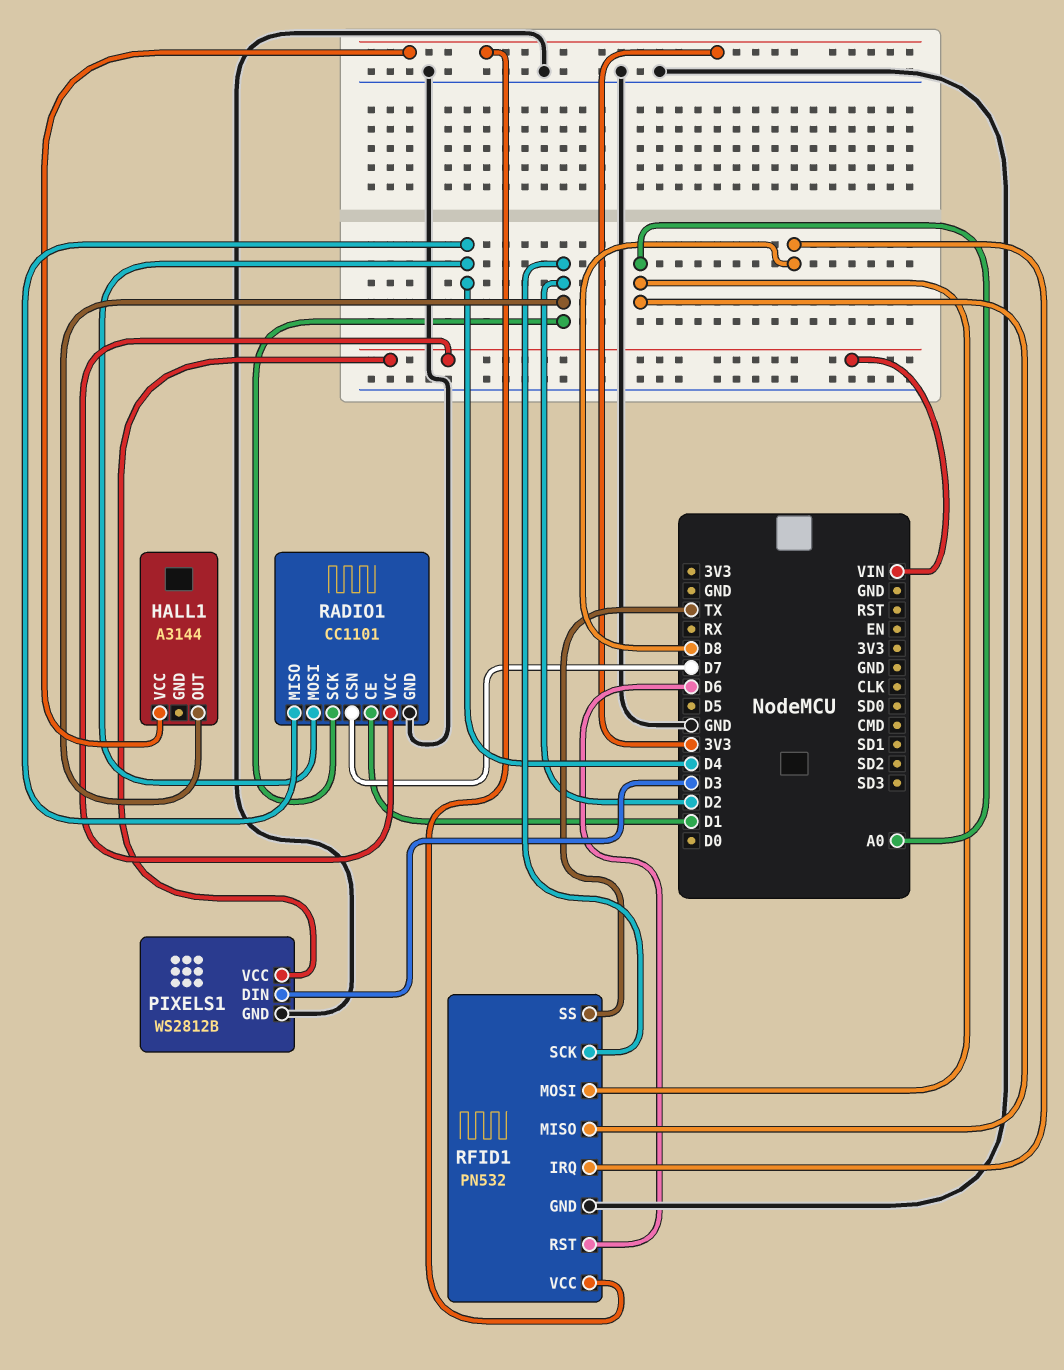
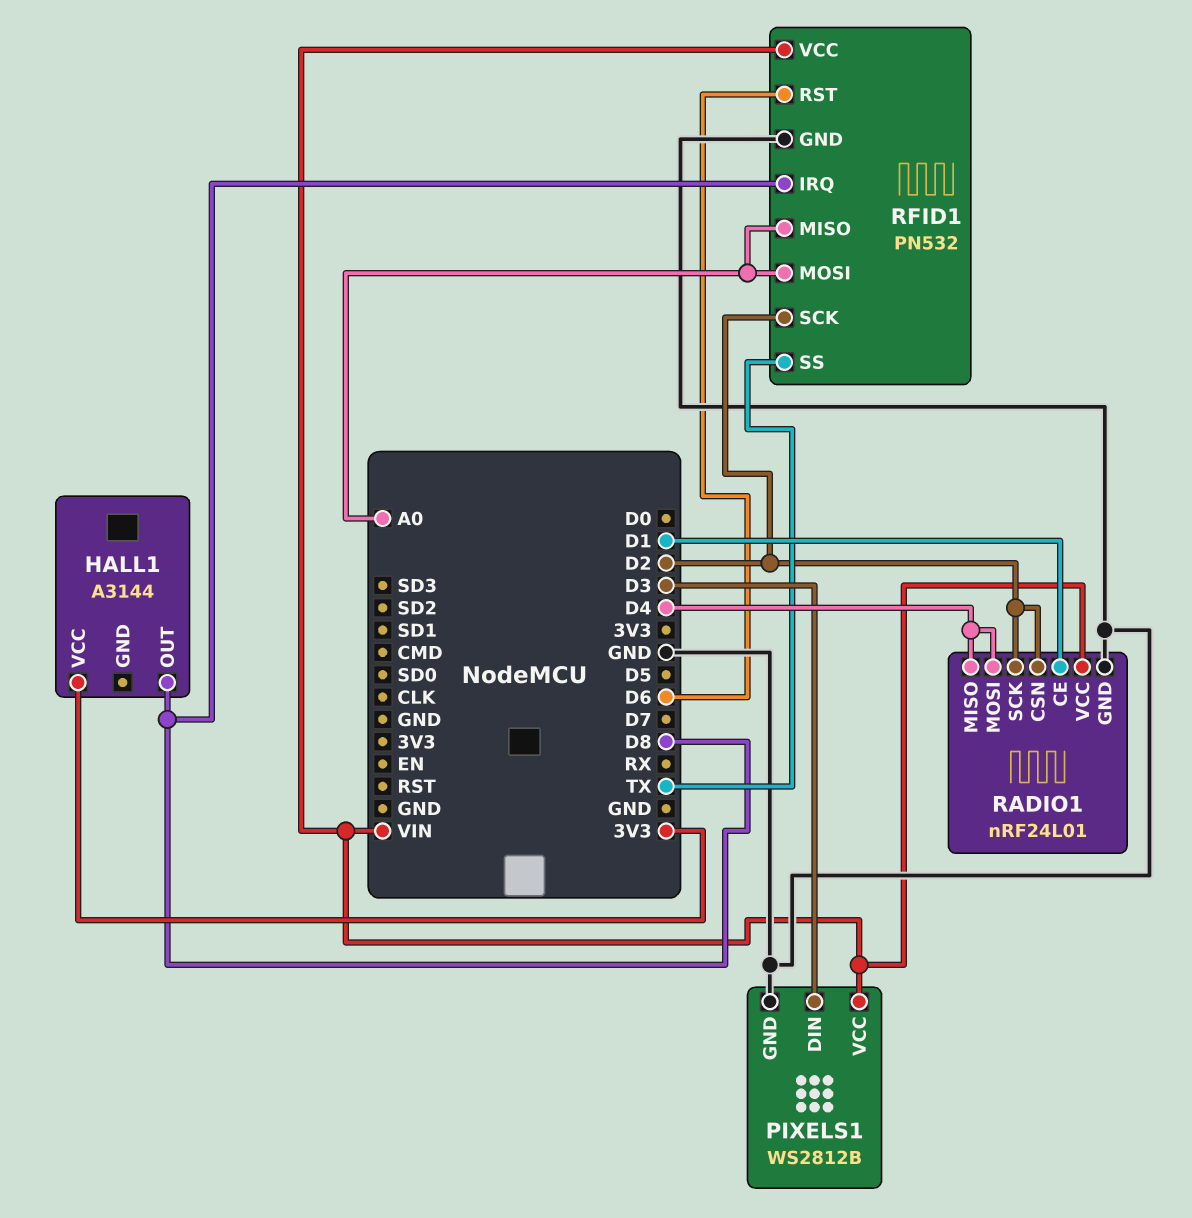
HALL1 pin OUT: D2 -> D8
RADIO1: CC1101 -> nRF24L01
RADIO1 pin CSN: D7 -> D2
RFID1 pin VCC: 3V3 -> VIN

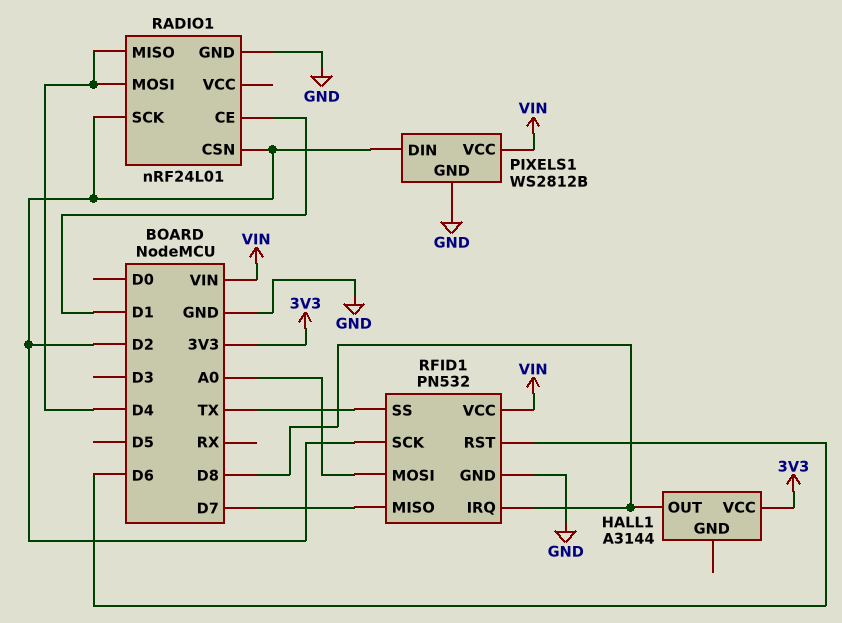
PIXELS1 pin DIN: D3 -> D2
RADIO1 pin VCC: VIN -> none
RFID1 pin MISO: A0 -> D7

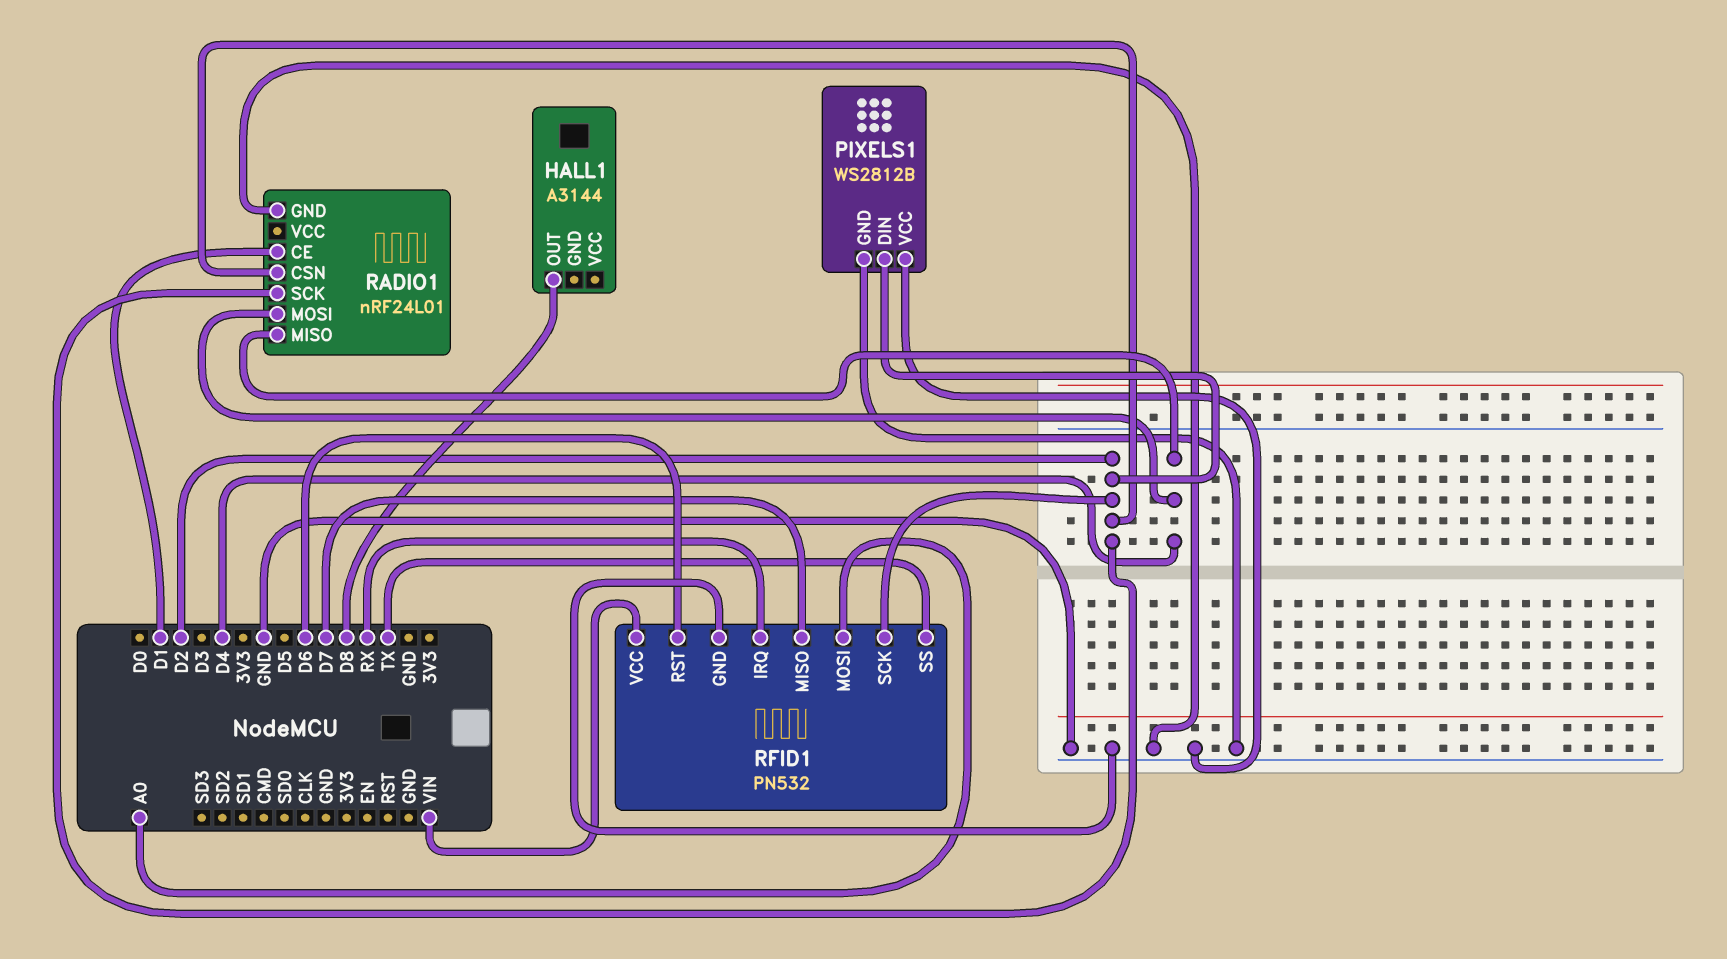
HALL1 pin VCC: 3V3 -> none
PIXELS1 pin VCC: VIN -> GND
RFID1 pin IRQ: D8 -> RX

